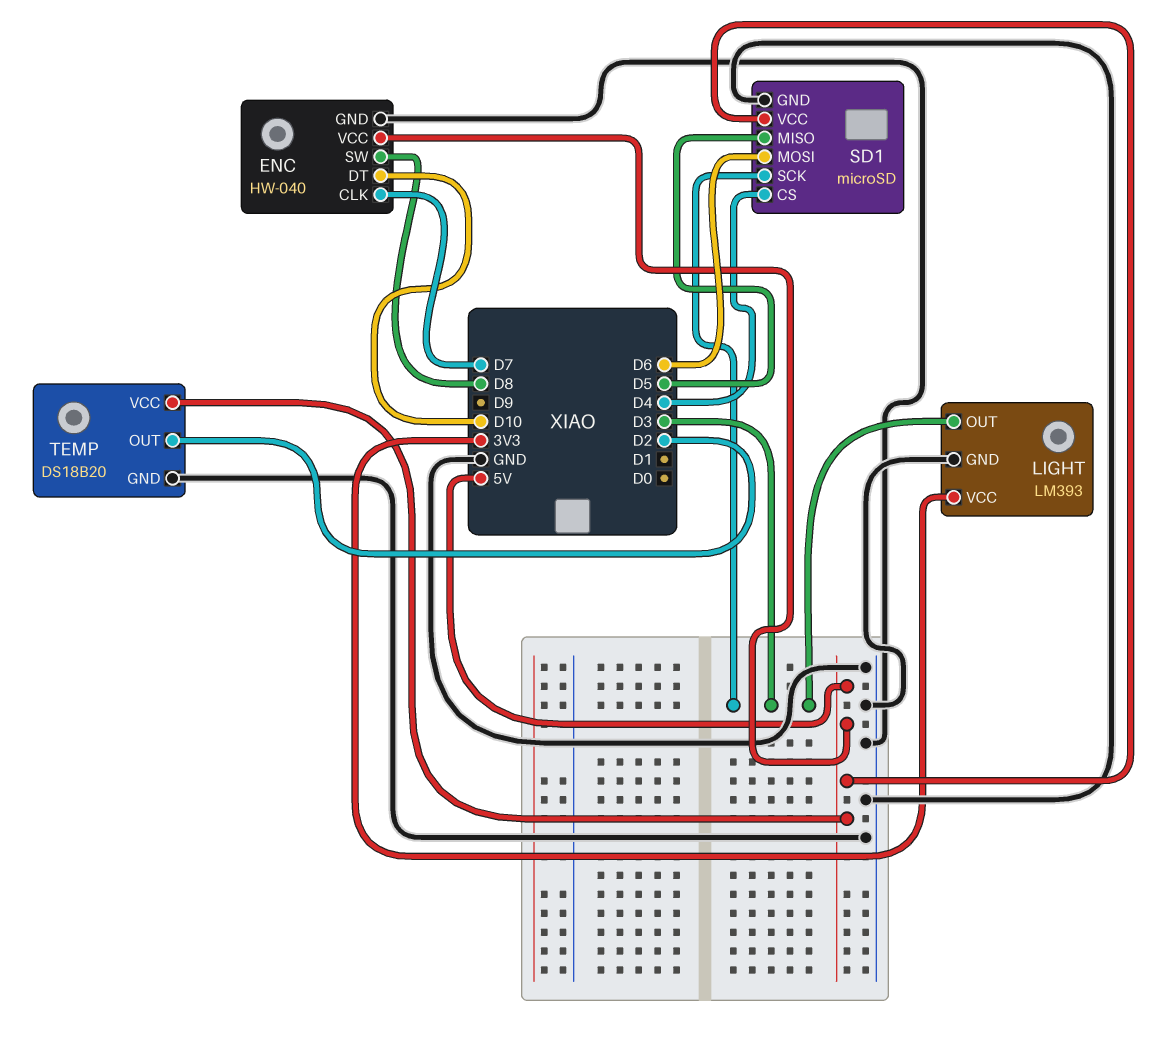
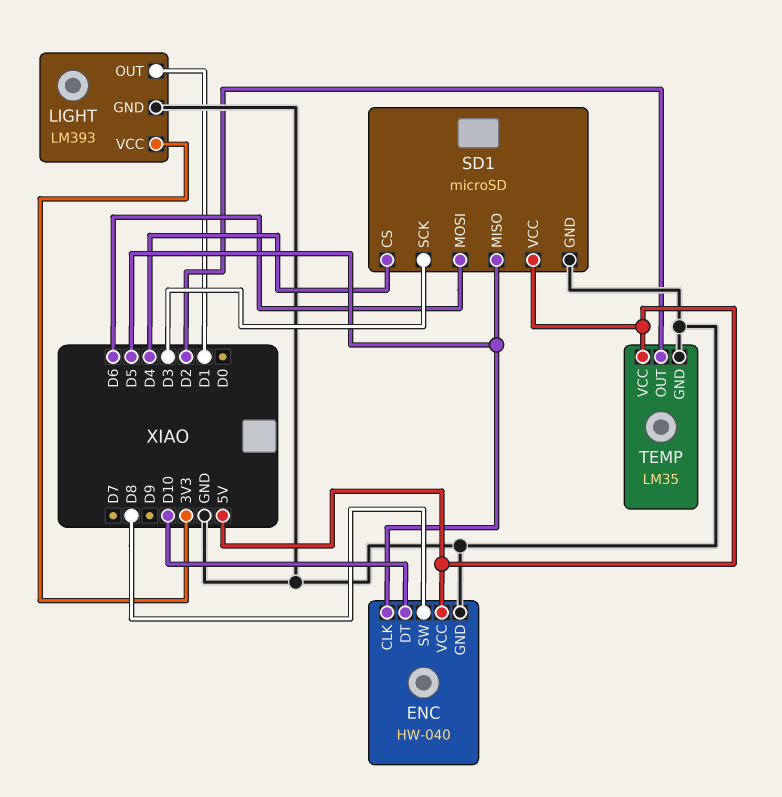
ENC pin CLK: D7 -> D5
LIGHT pin OUT: D3 -> D1
TEMP: DS18B20 -> LM35

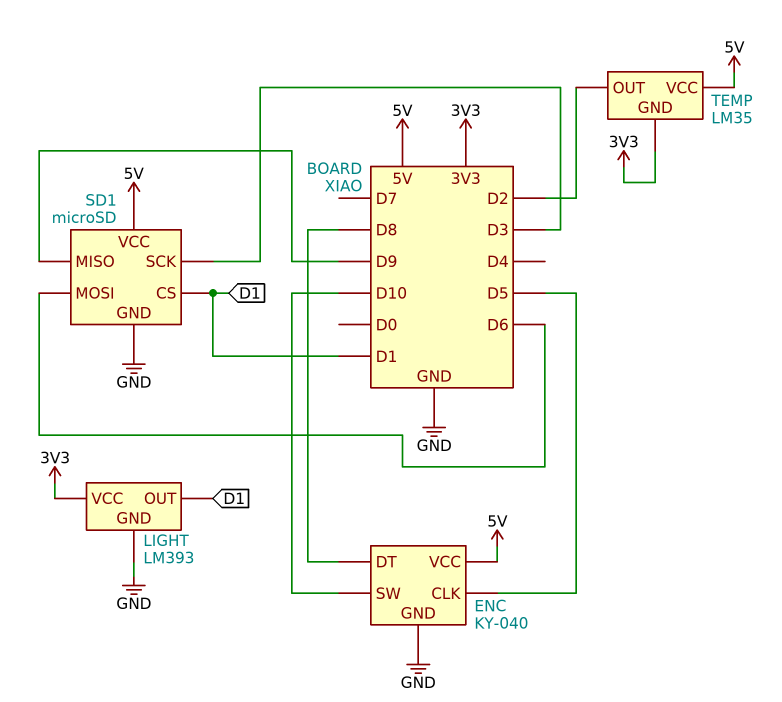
ENC: HW-040 -> KY-040
ENC pin DT: D10 -> D8
ENC pin SW: D8 -> D10
SD1 pin CS: D4 -> D1
SD1 pin MISO: D5 -> D9
TEMP pin GND: GND -> 3V3

